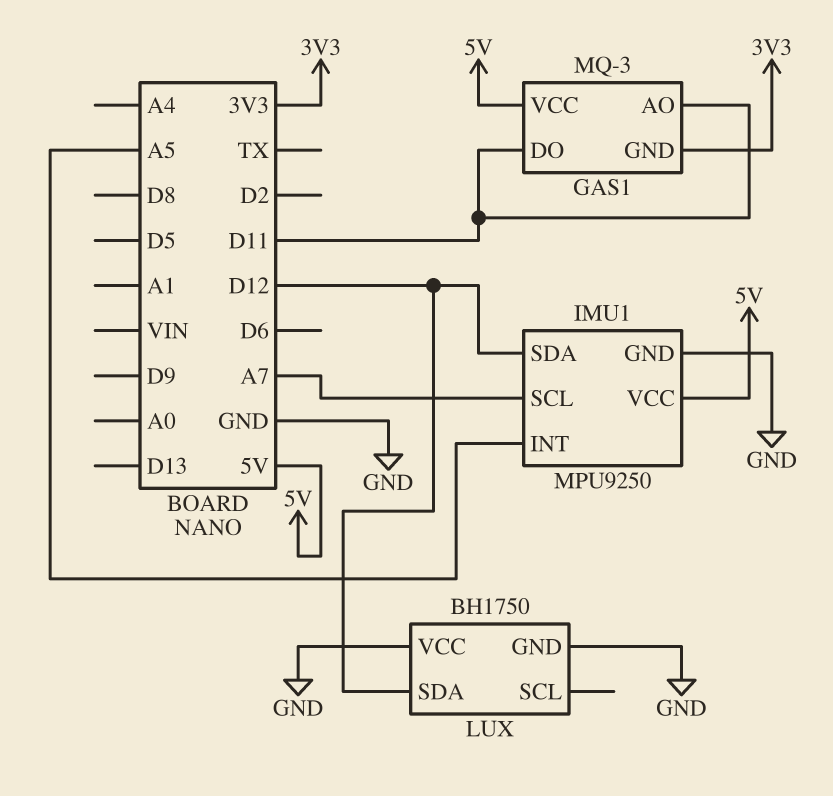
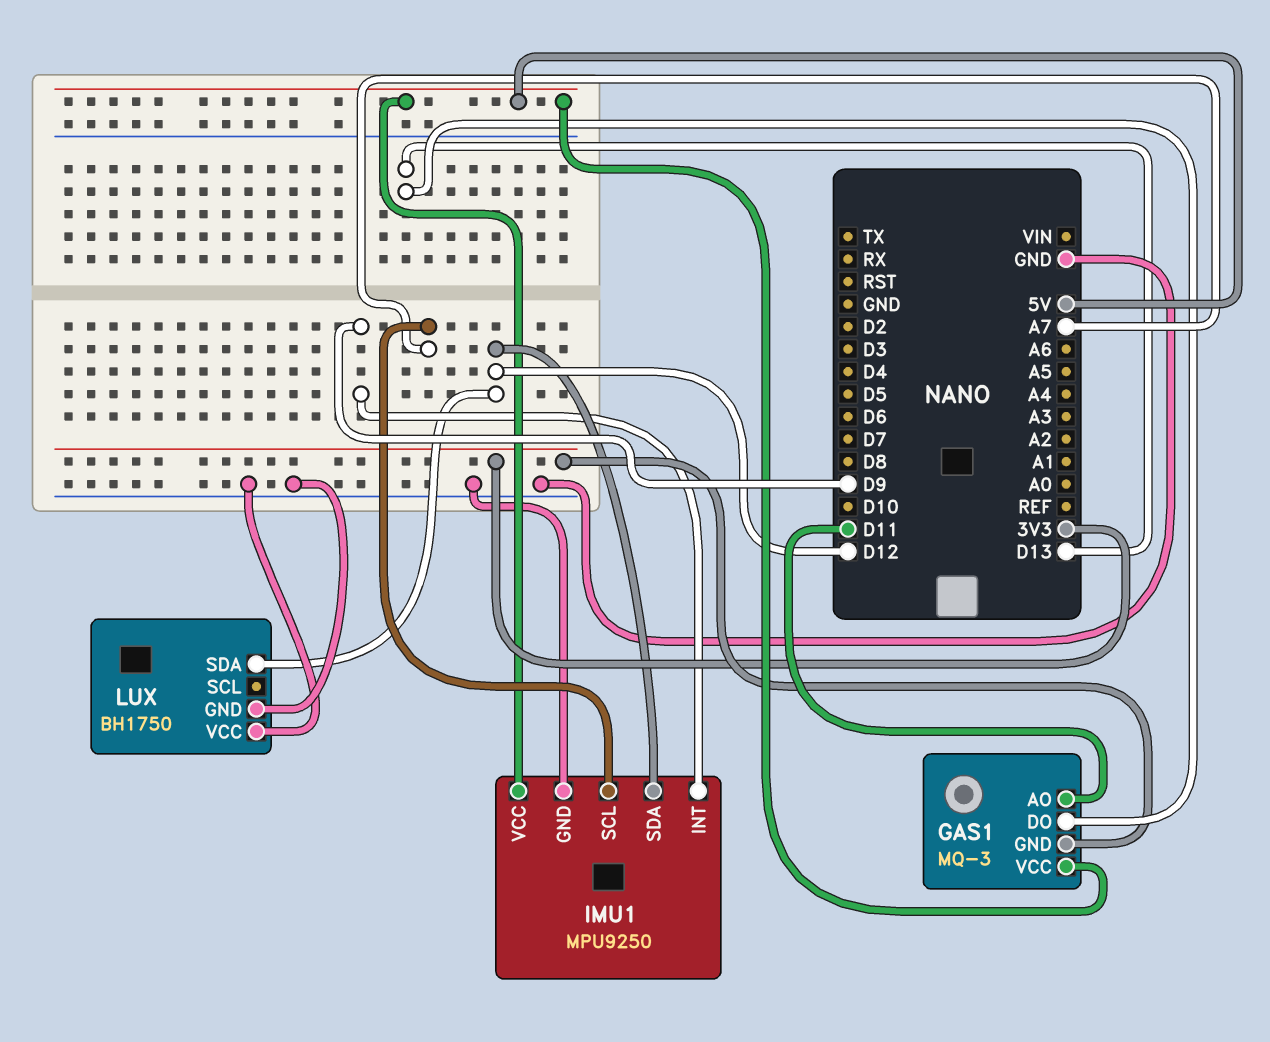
GAS1 pin DO: D11 -> D13
IMU1 pin INT: A5 -> D9

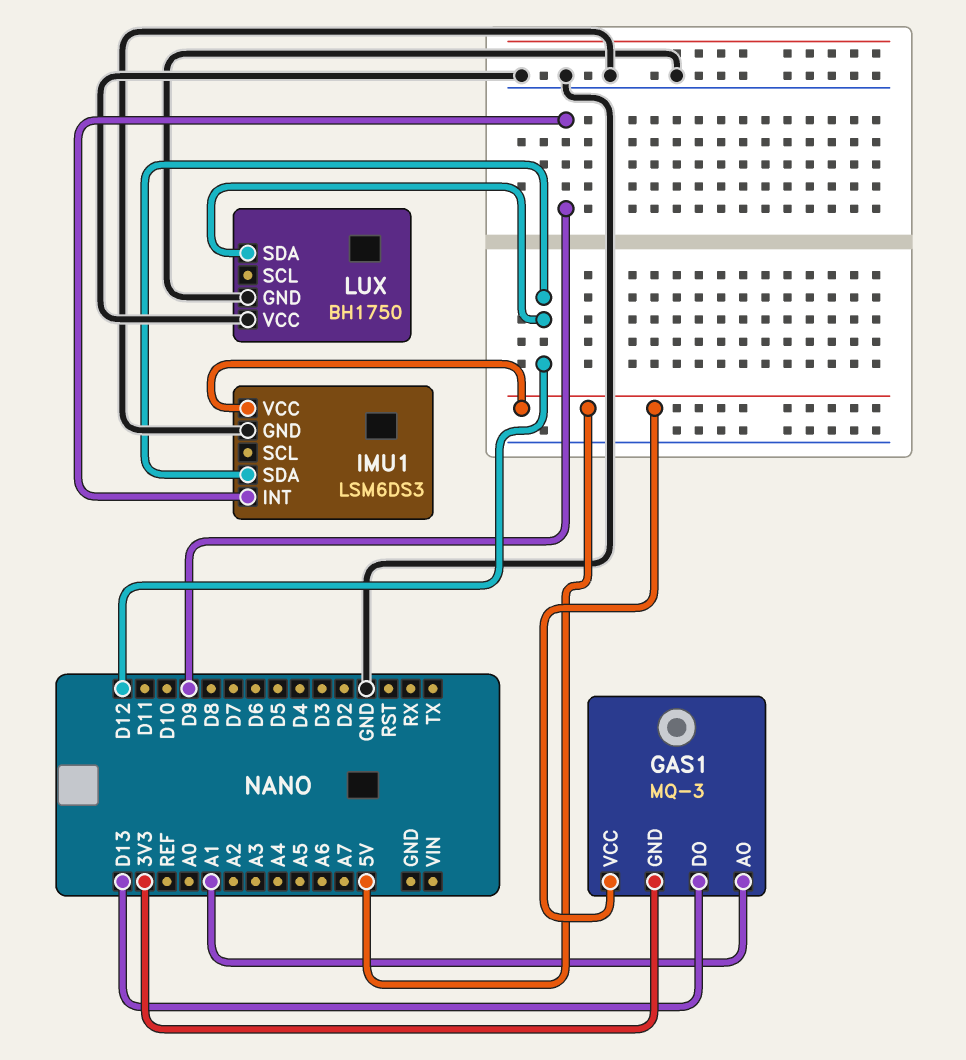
GAS1 pin AO: D11 -> A1
IMU1: MPU9250 -> LSM6DS3
IMU1 pin SCL: A7 -> none

